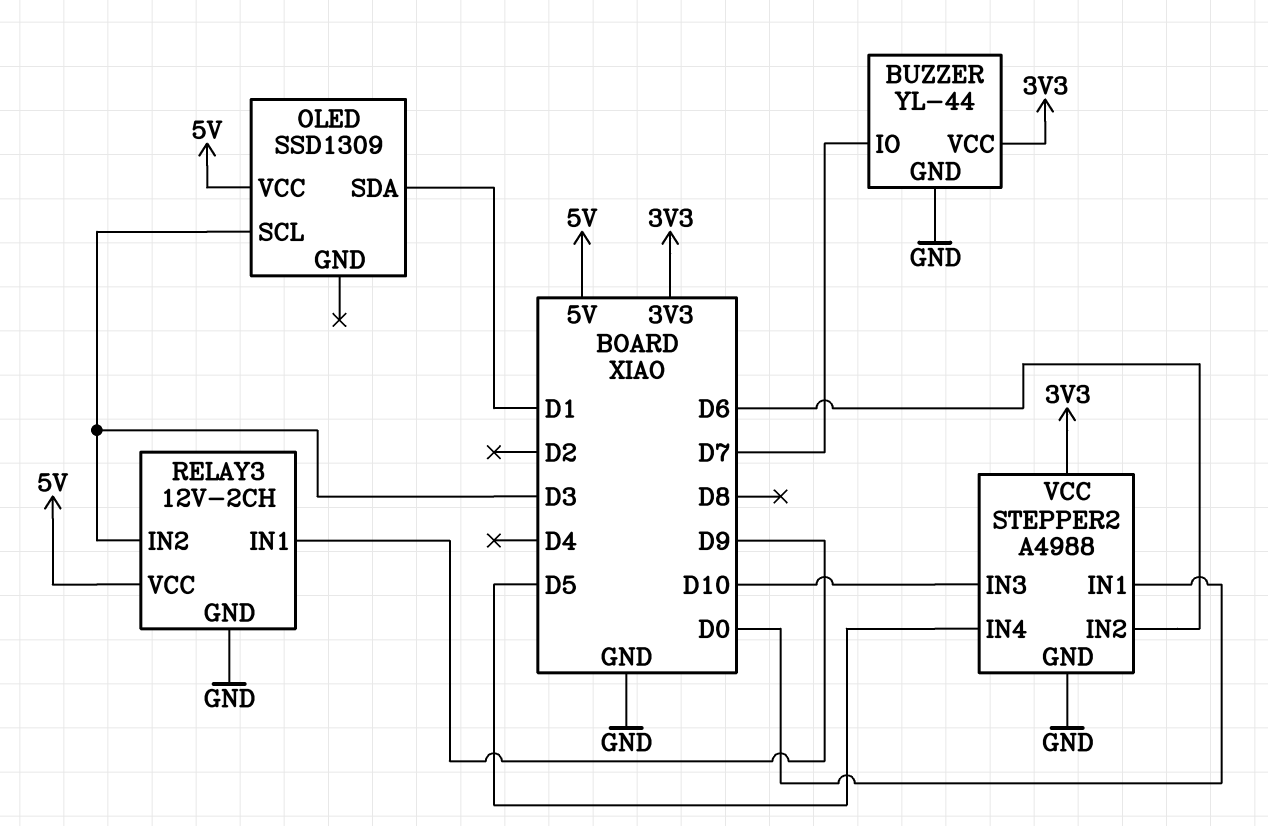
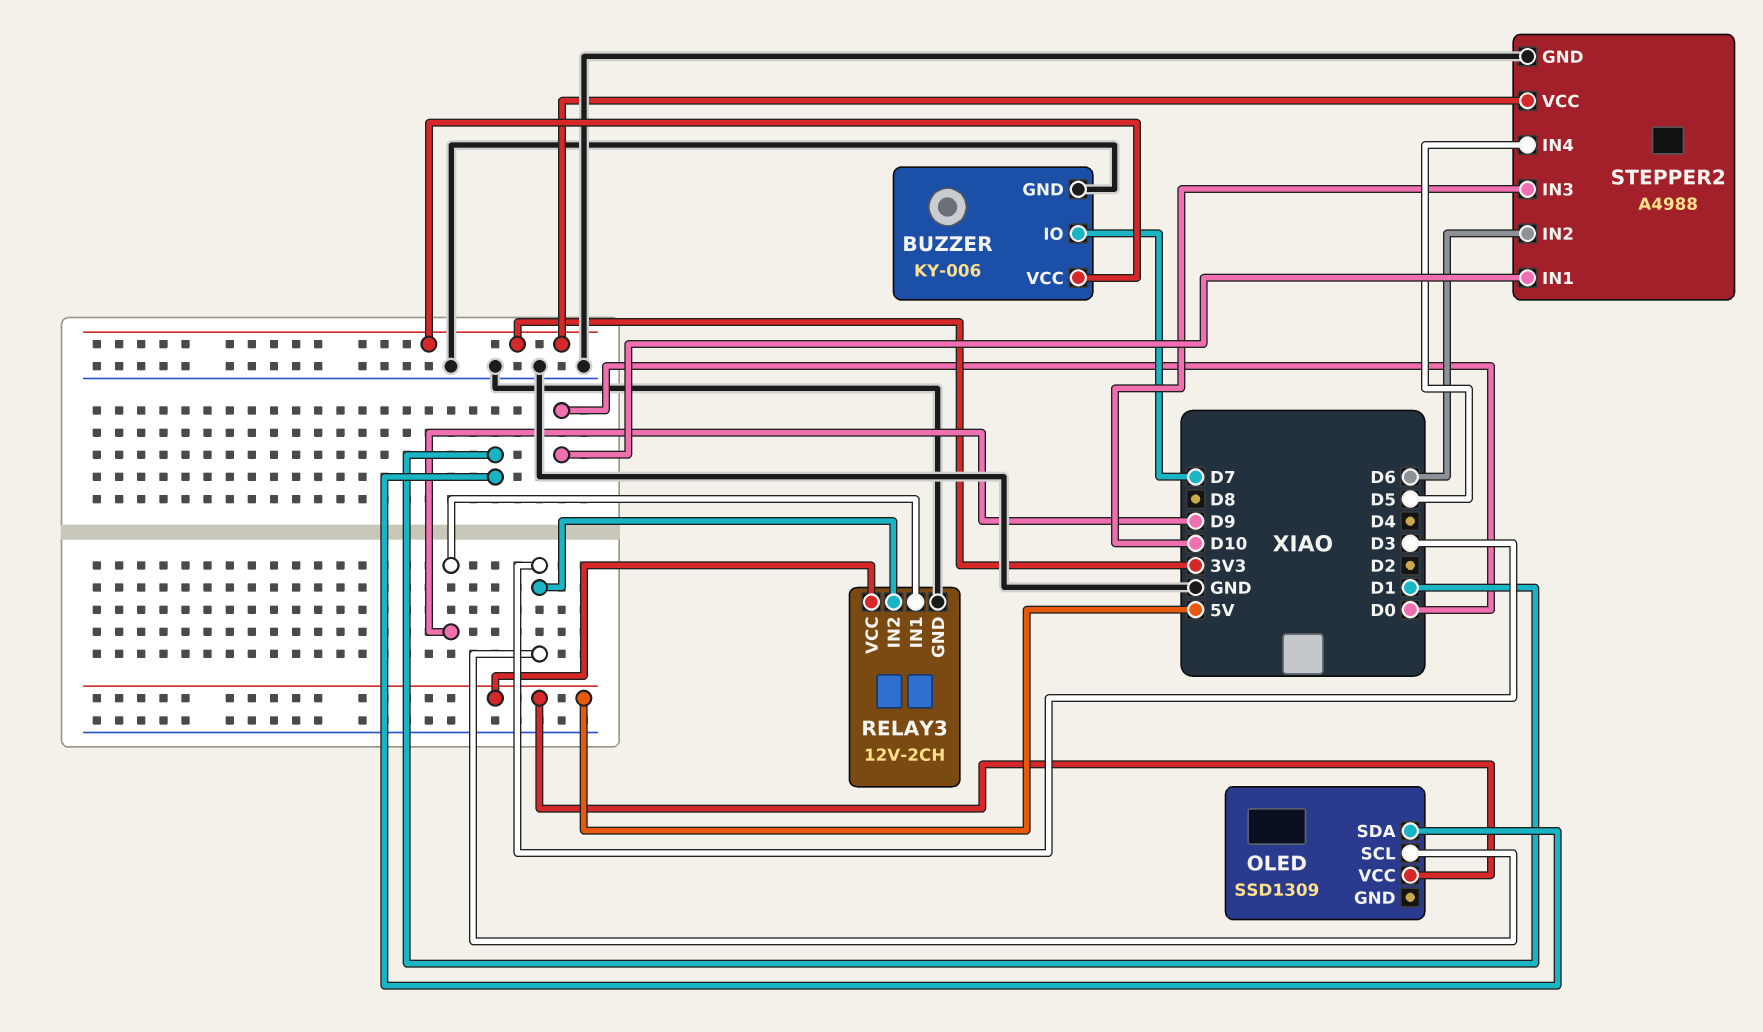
BUZZER: YL-44 -> KY-006

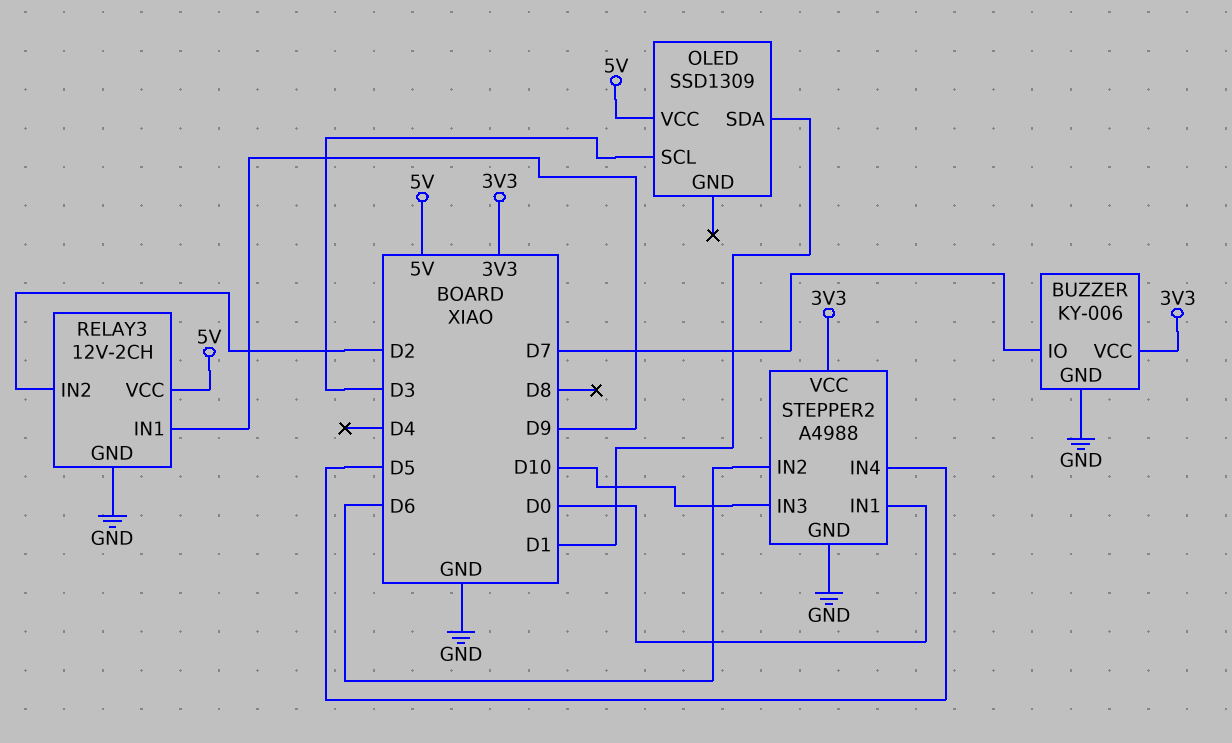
RELAY3 pin IN2: D3 -> D2

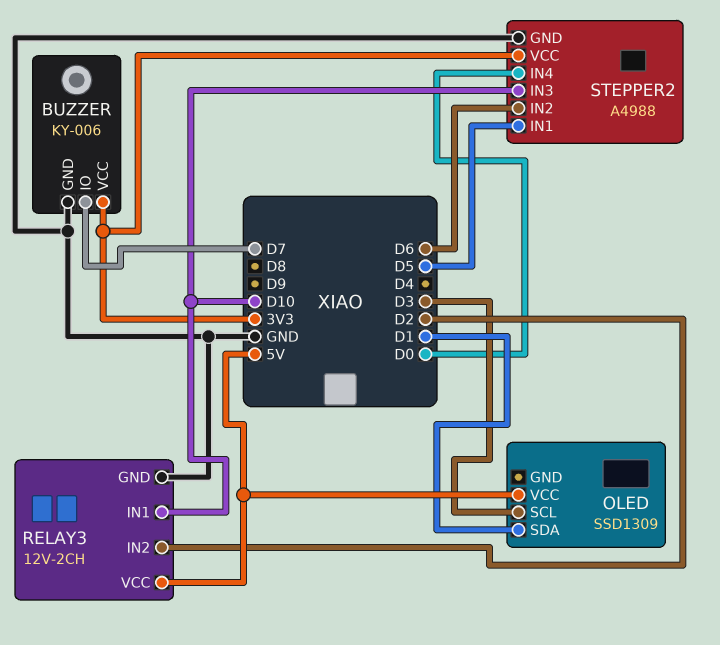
RELAY3 pin IN1: D9 -> D10
STEPPER2 pin IN1: D0 -> D5
STEPPER2 pin IN4: D5 -> D0

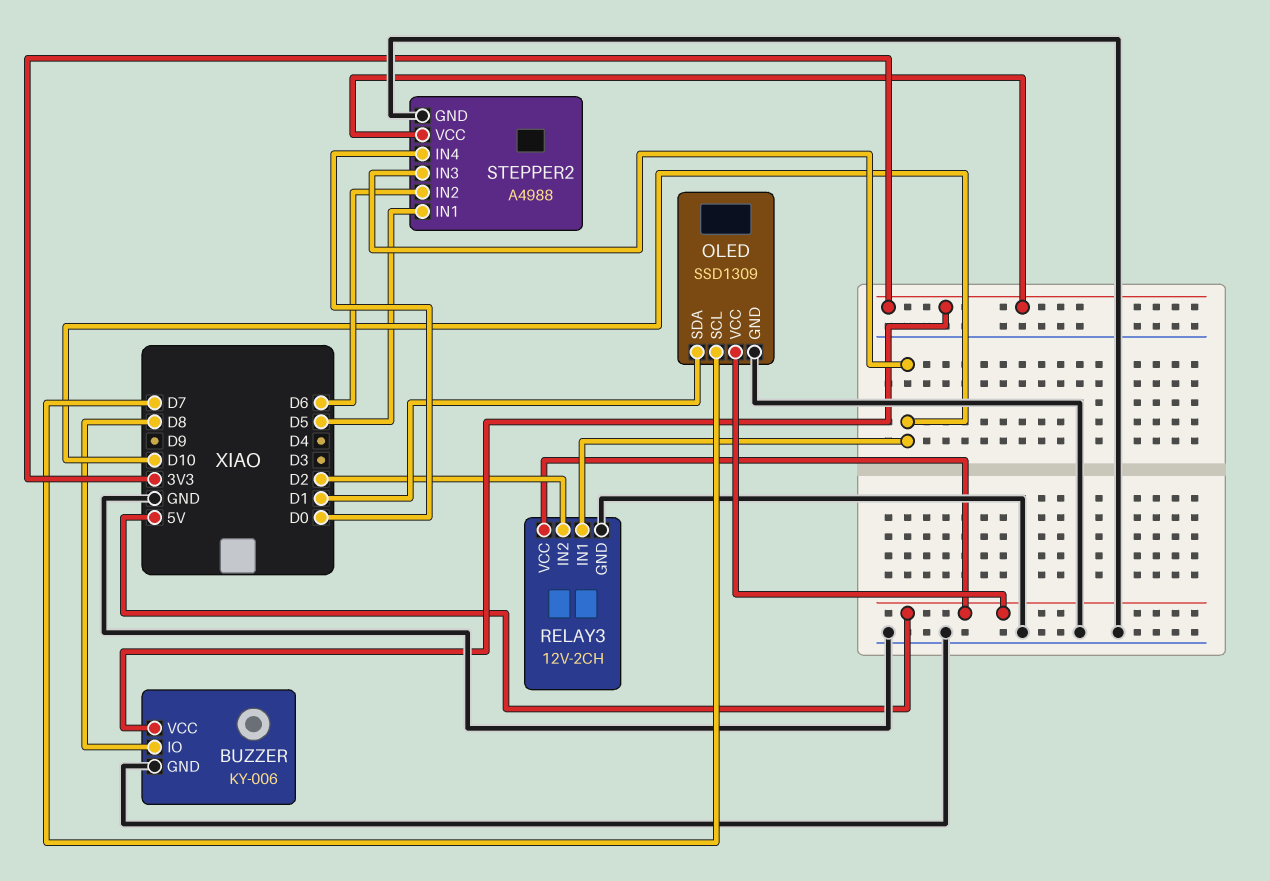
BUZZER pin IO: D7 -> D8
OLED pin GND: none -> GND
OLED pin SCL: D3 -> D7

